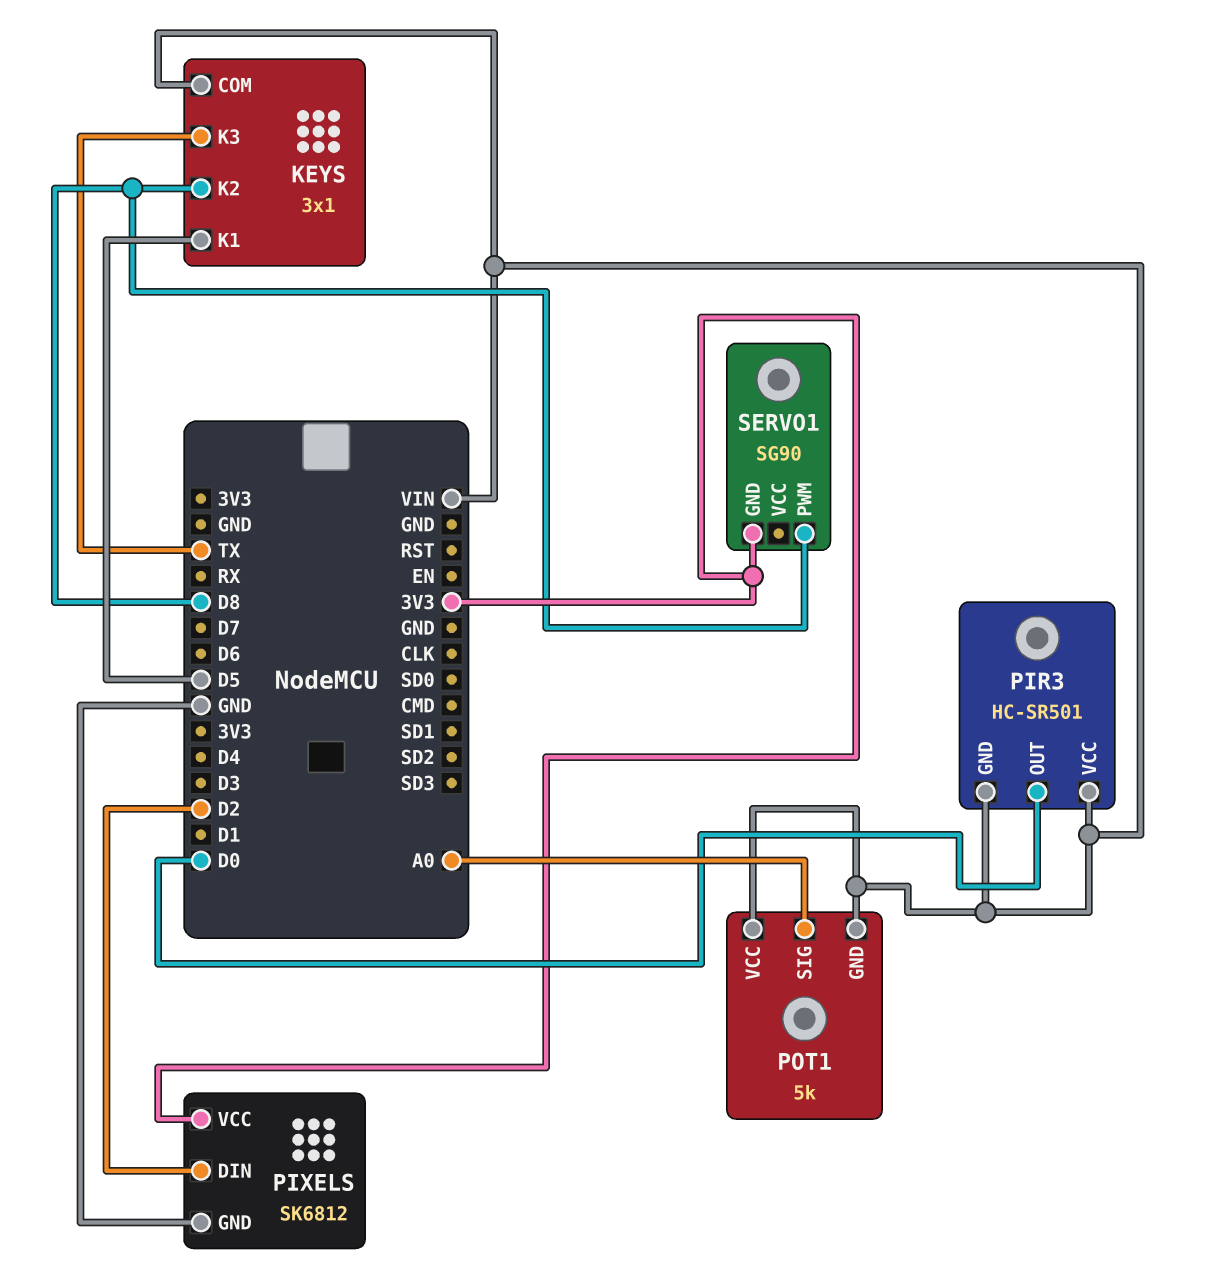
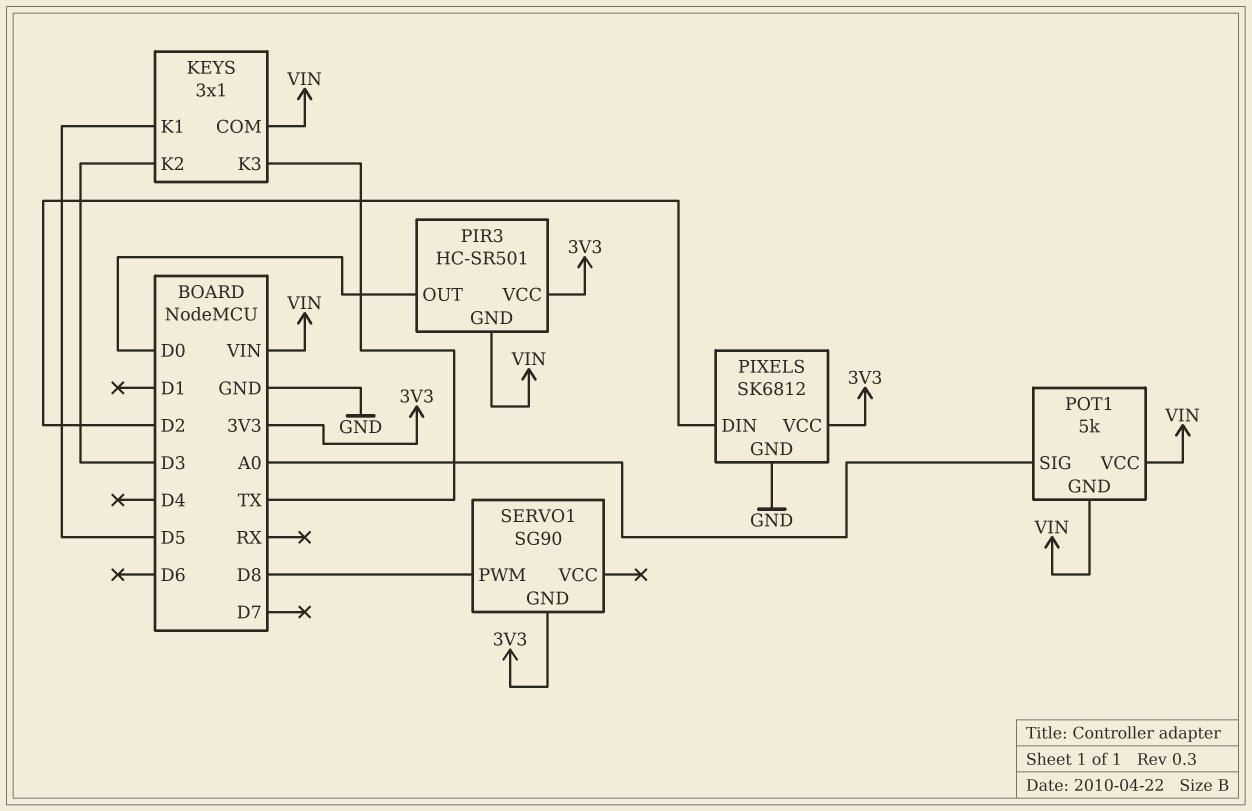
KEYS pin K2: D8 -> D3
PIR3 pin VCC: VIN -> 3V3

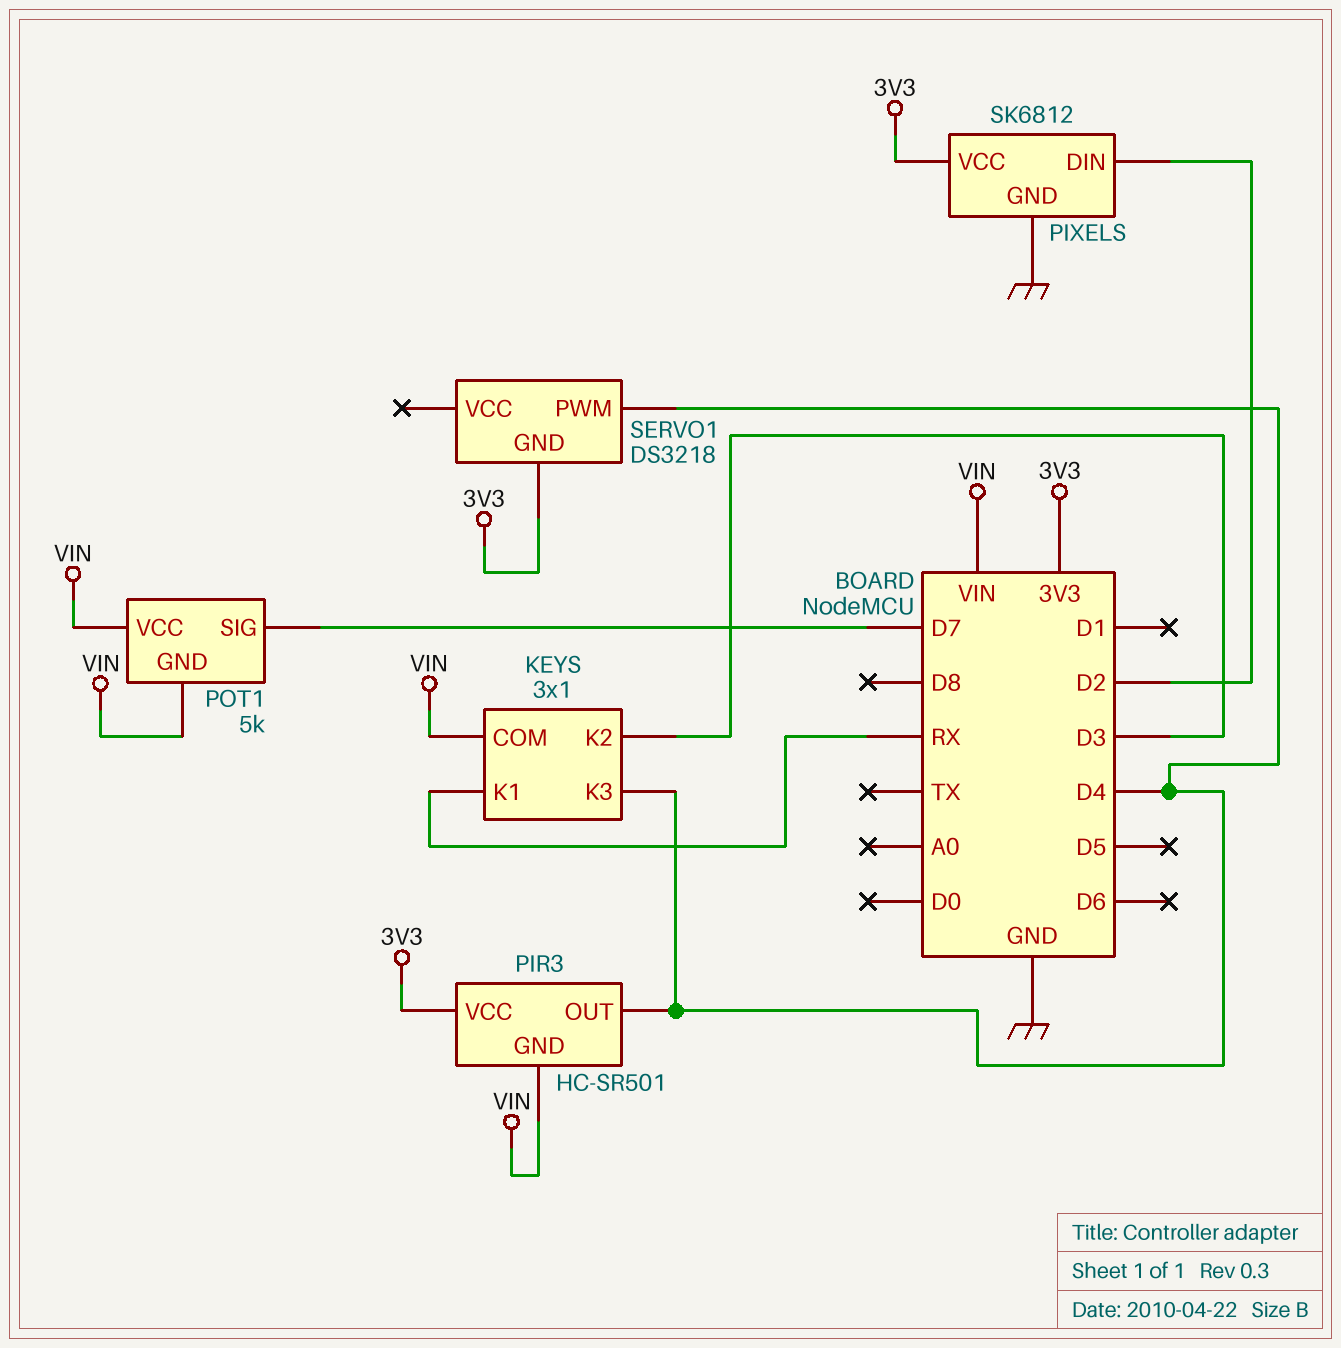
KEYS pin K1: D5 -> RX
KEYS pin K3: TX -> D4
PIR3 pin OUT: D0 -> D4
POT1 pin SIG: A0 -> D7
SERVO1: SG90 -> DS3218
SERVO1 pin PWM: D8 -> D4

